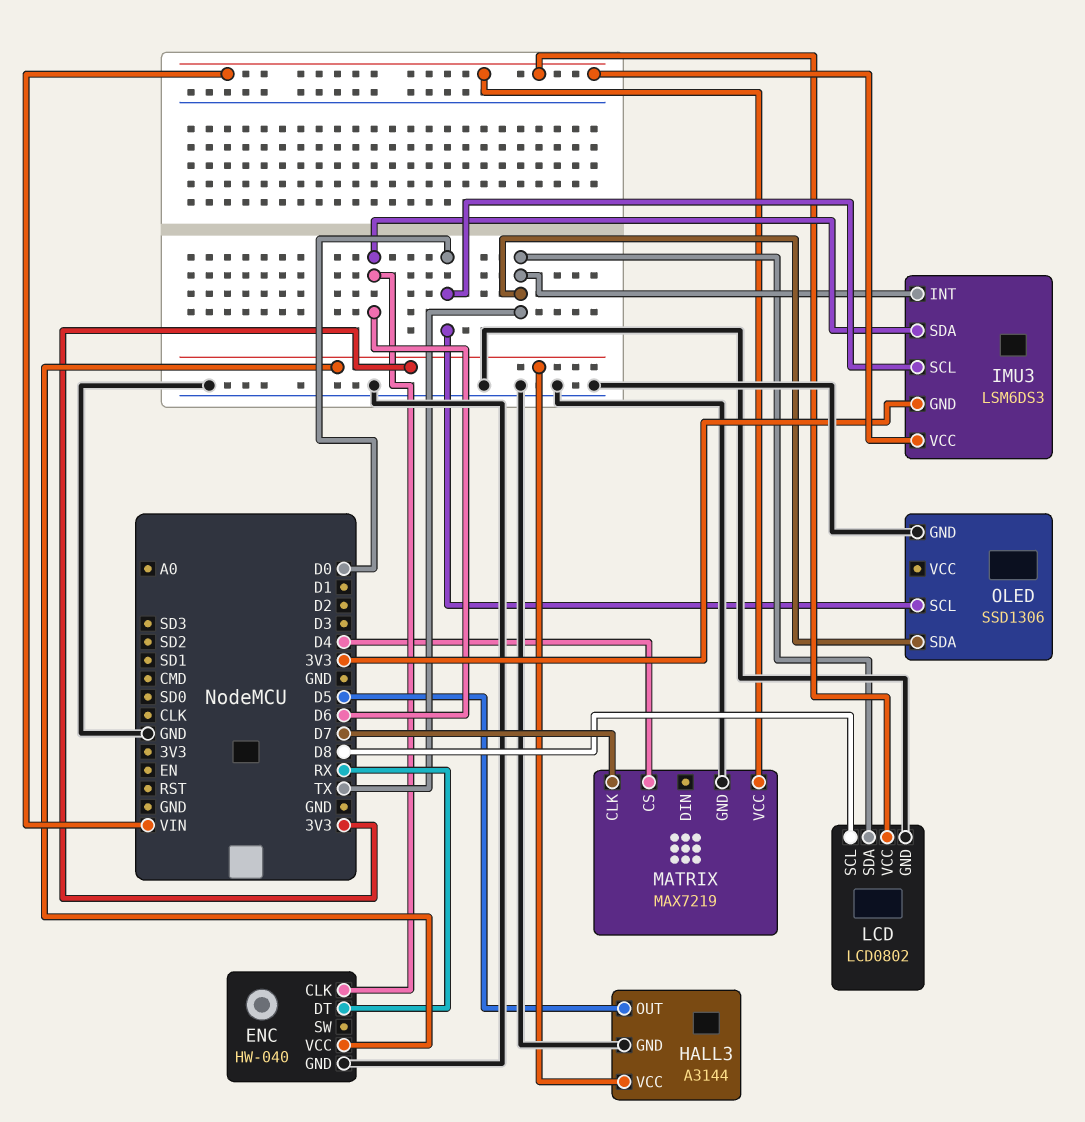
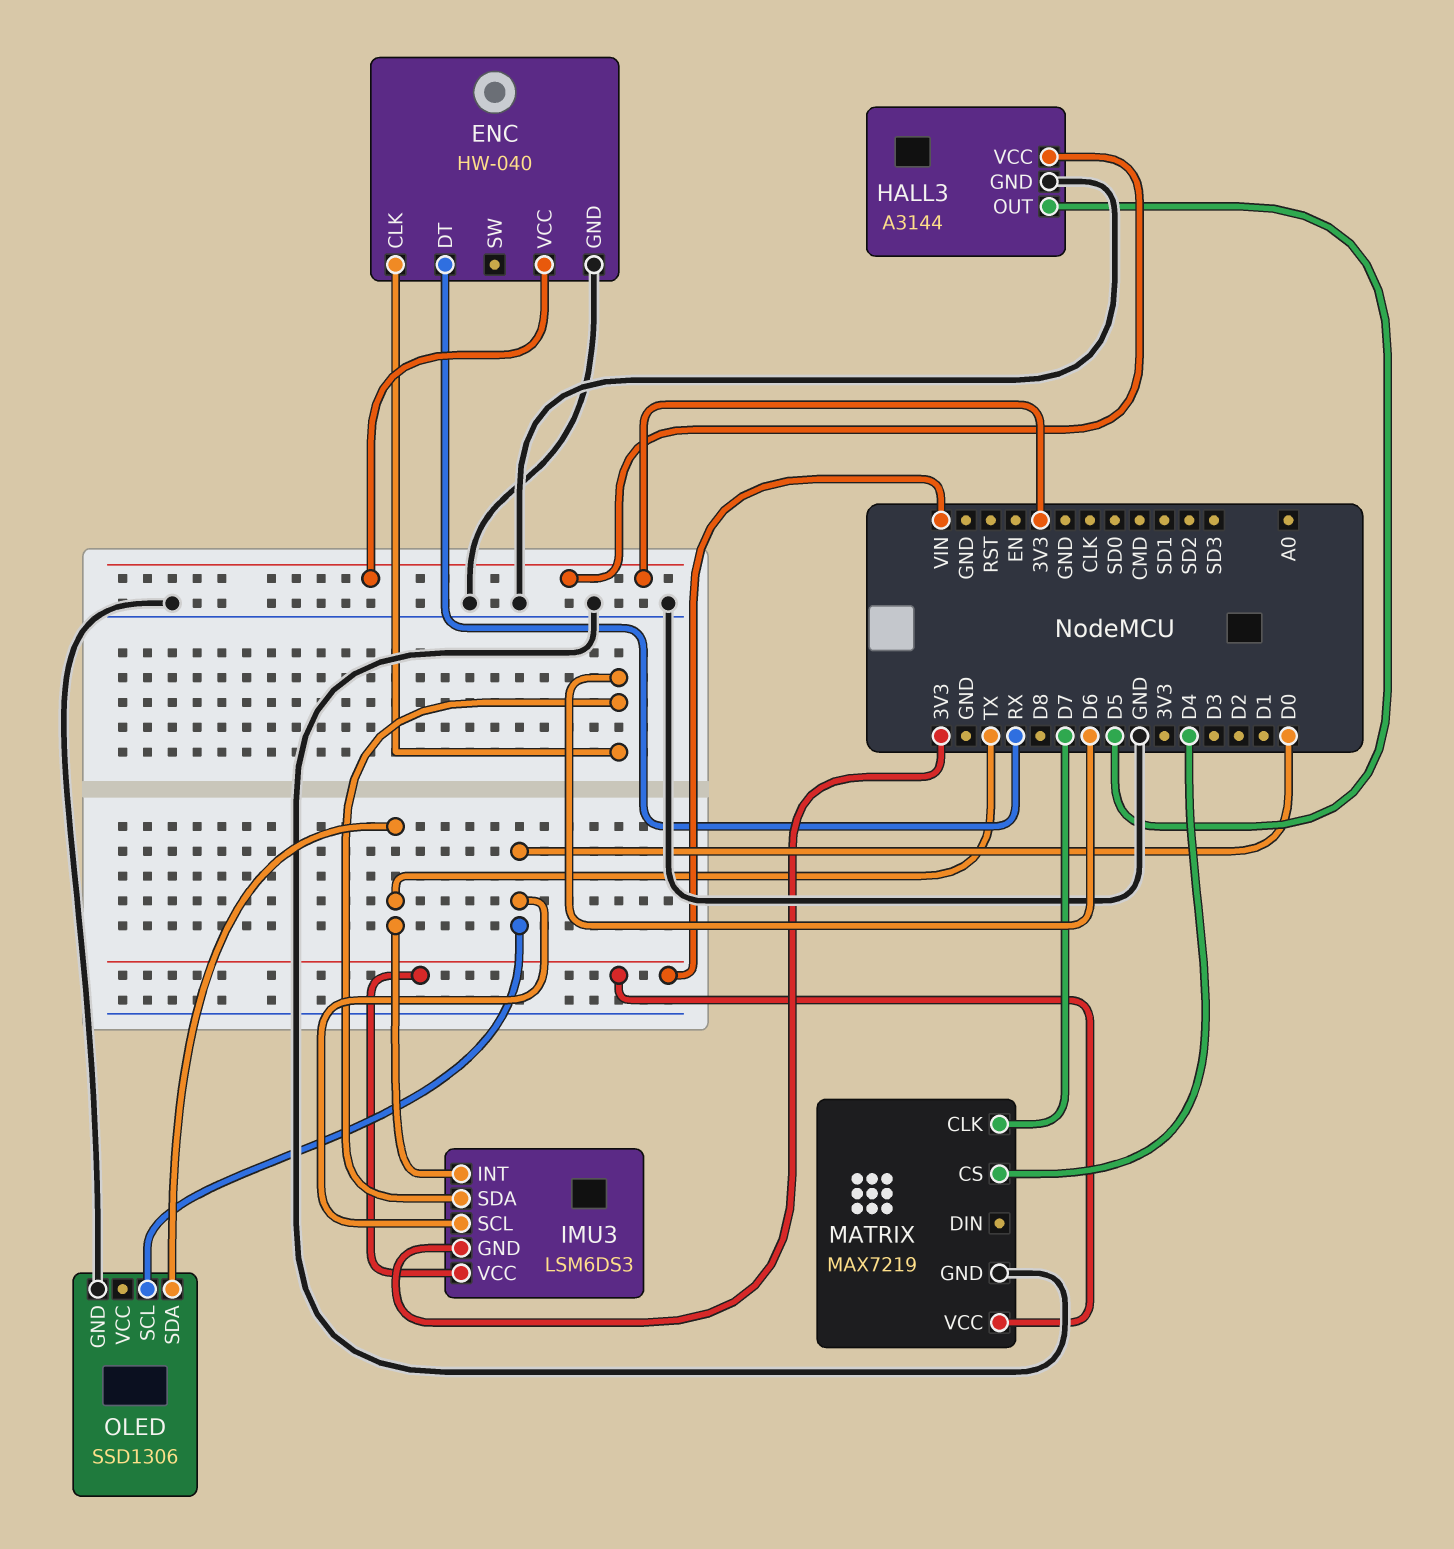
LCD: LCD0802 -> none
LCD pin GND: GND -> none
LCD pin SCL: D8 -> none
LCD pin SDA: TX -> none
LCD pin VCC: VIN -> none

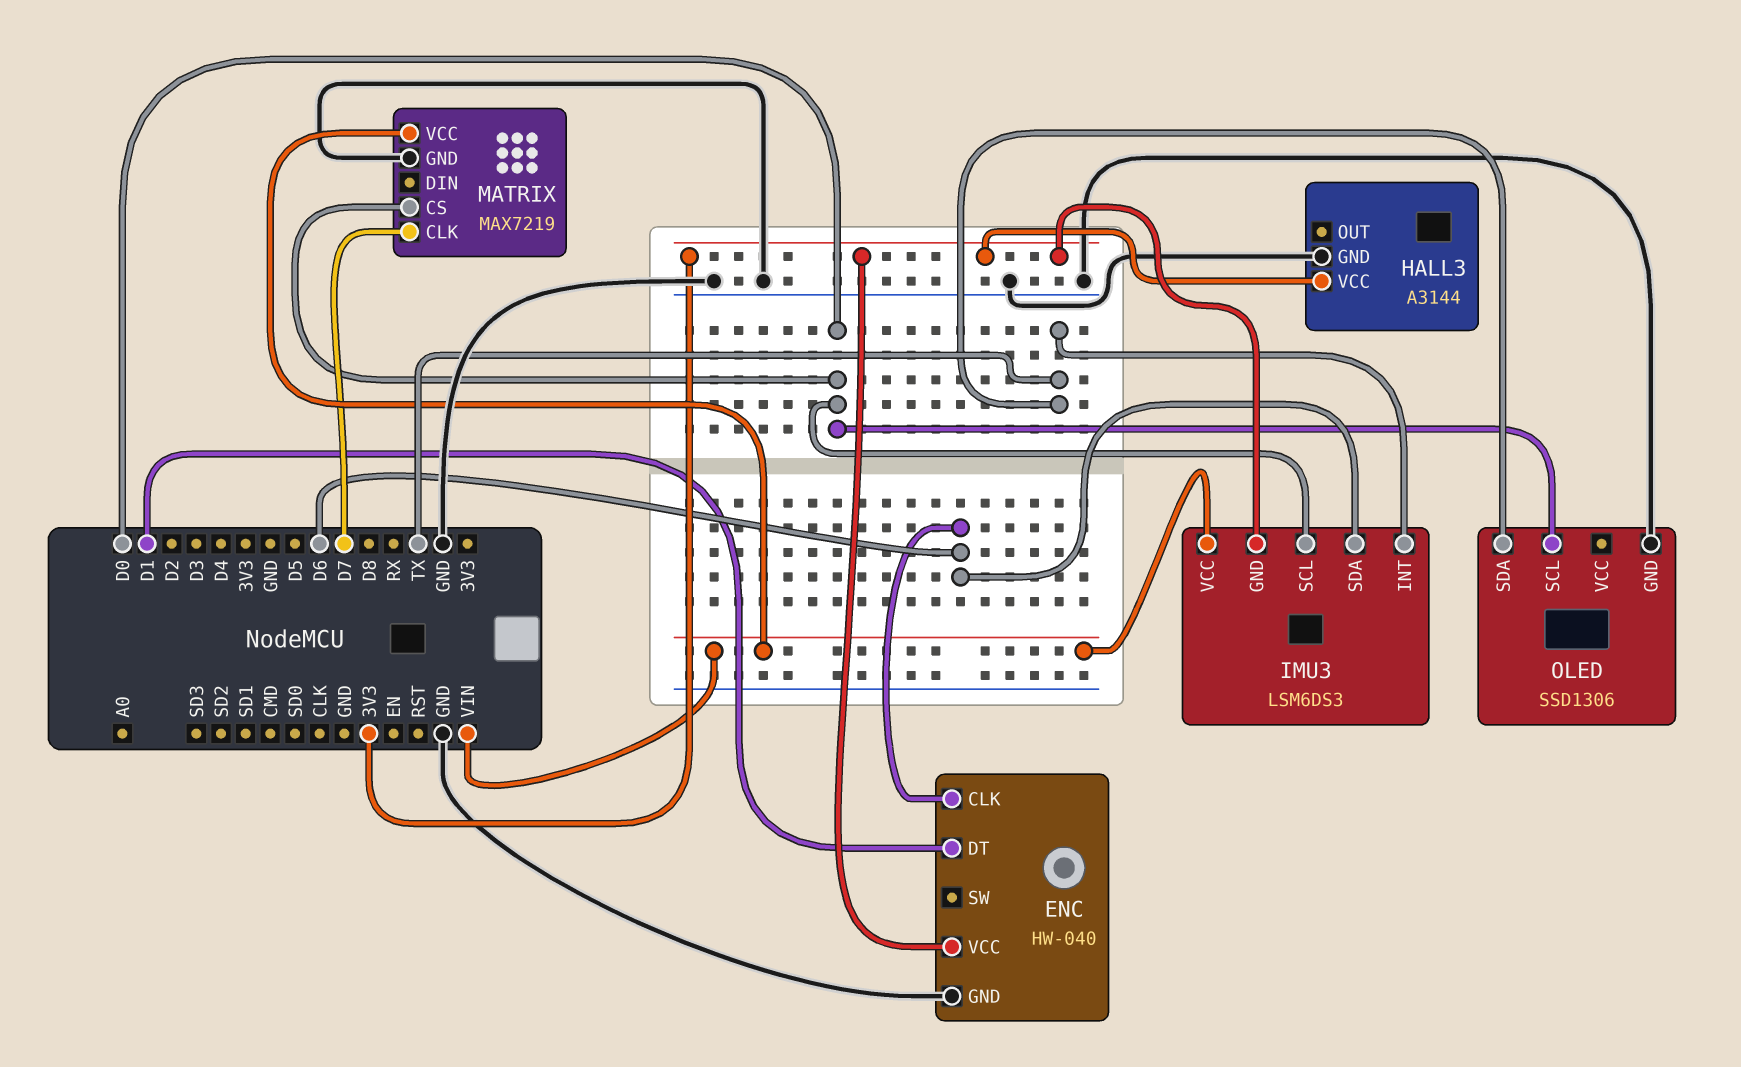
ENC pin DT: RX -> D1
HALL3 pin OUT: D5 -> none
MATRIX pin CS: D4 -> D0

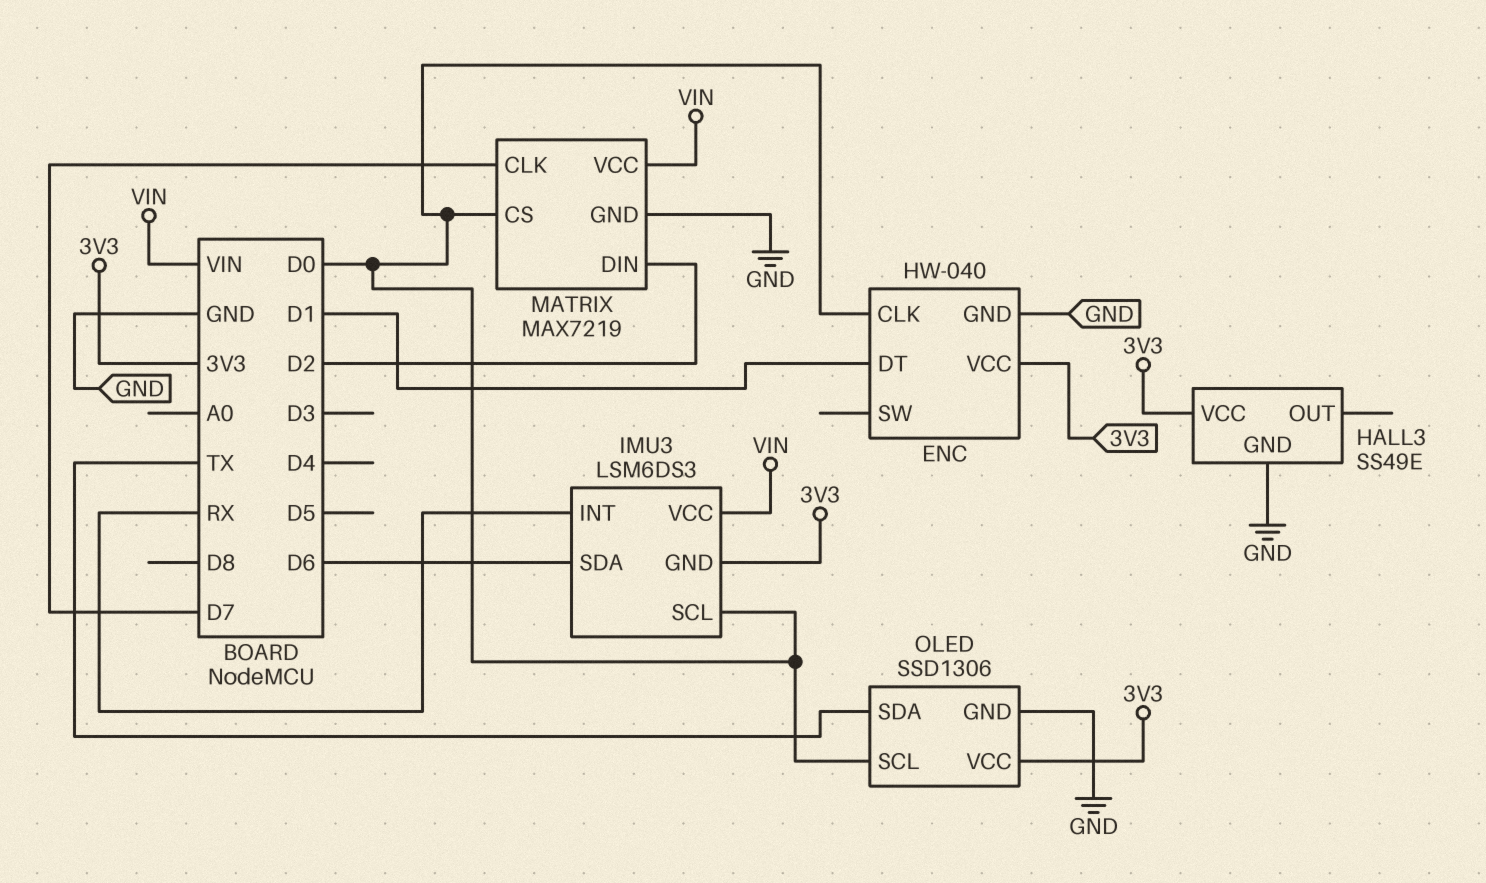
ENC pin CLK: D6 -> D0
HALL3: A3144 -> SS49E
IMU3 pin INT: TX -> RX
MATRIX pin DIN: none -> D2
OLED pin VCC: none -> 3V3

